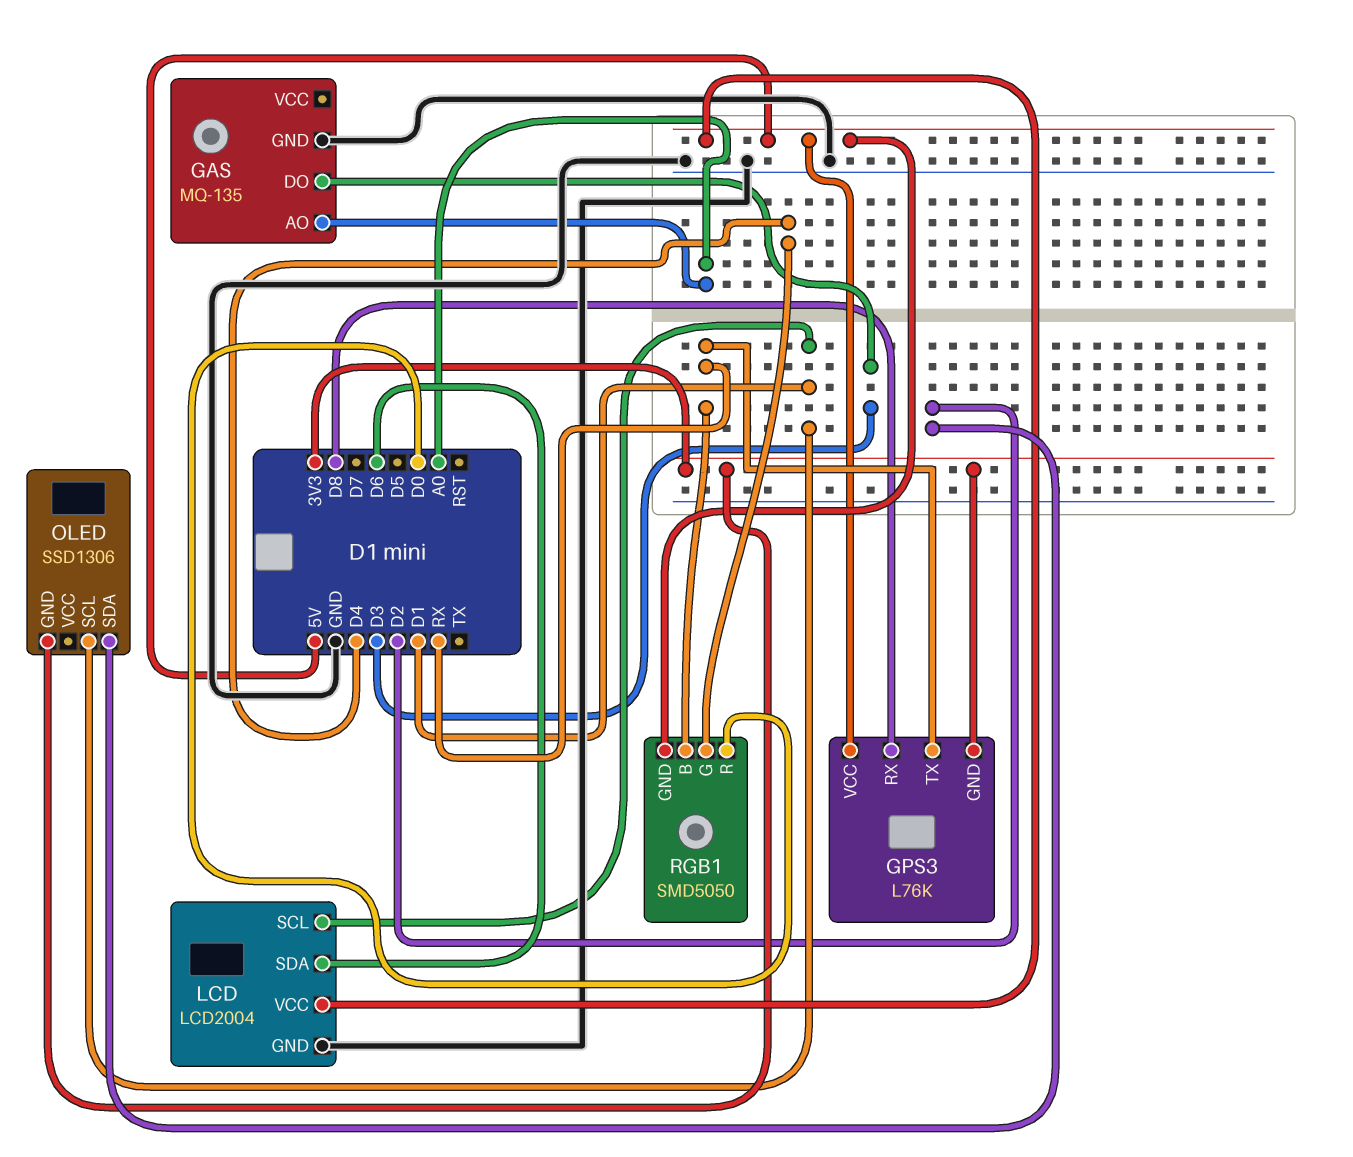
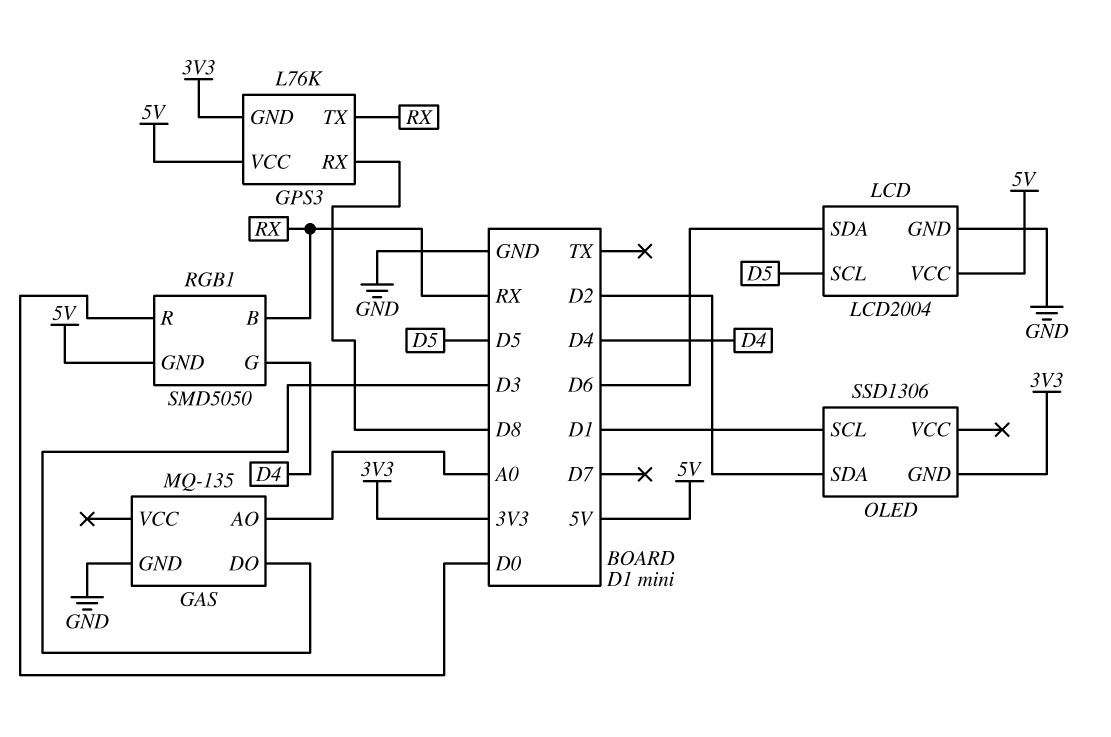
LCD pin SCL: D1 -> D5

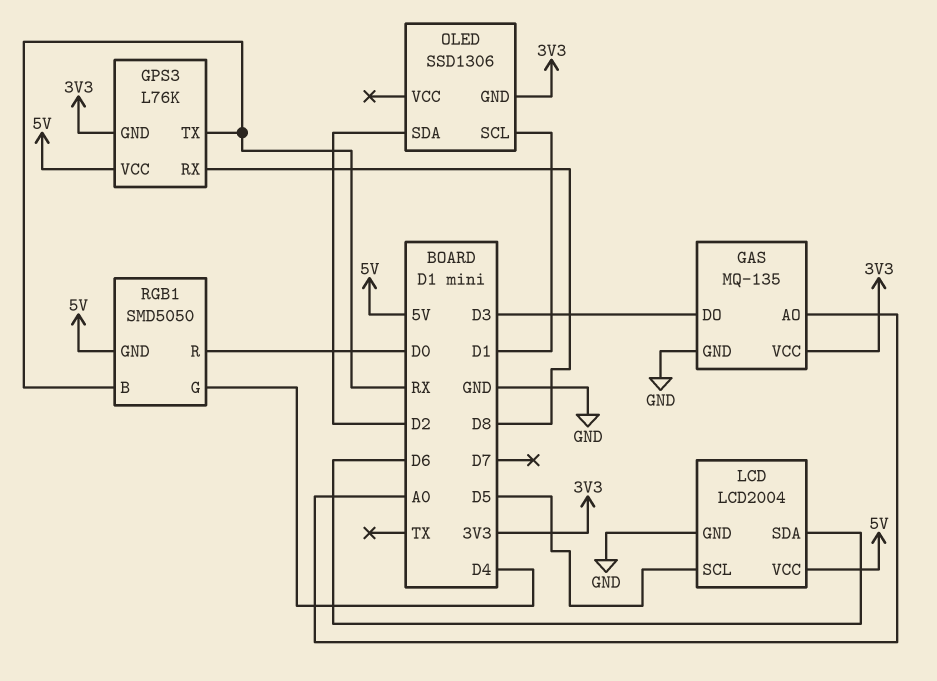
GAS pin VCC: none -> 3V3

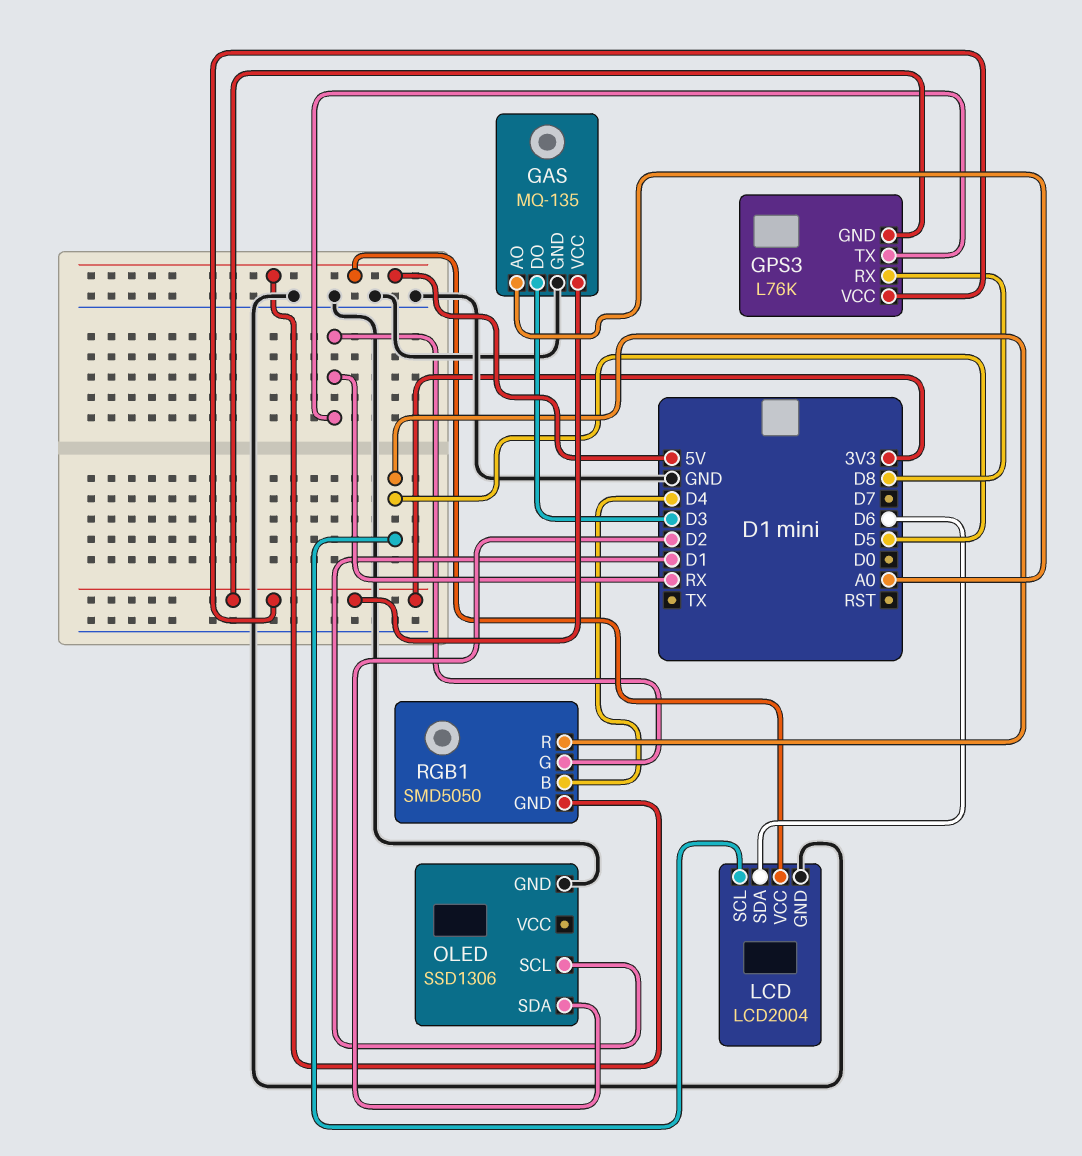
GPS3 pin VCC: 5V -> 3V3
OLED pin GND: 3V3 -> GND
RGB1 pin B: RX -> D4
RGB1 pin G: D4 -> RX
RGB1 pin R: D0 -> D5

